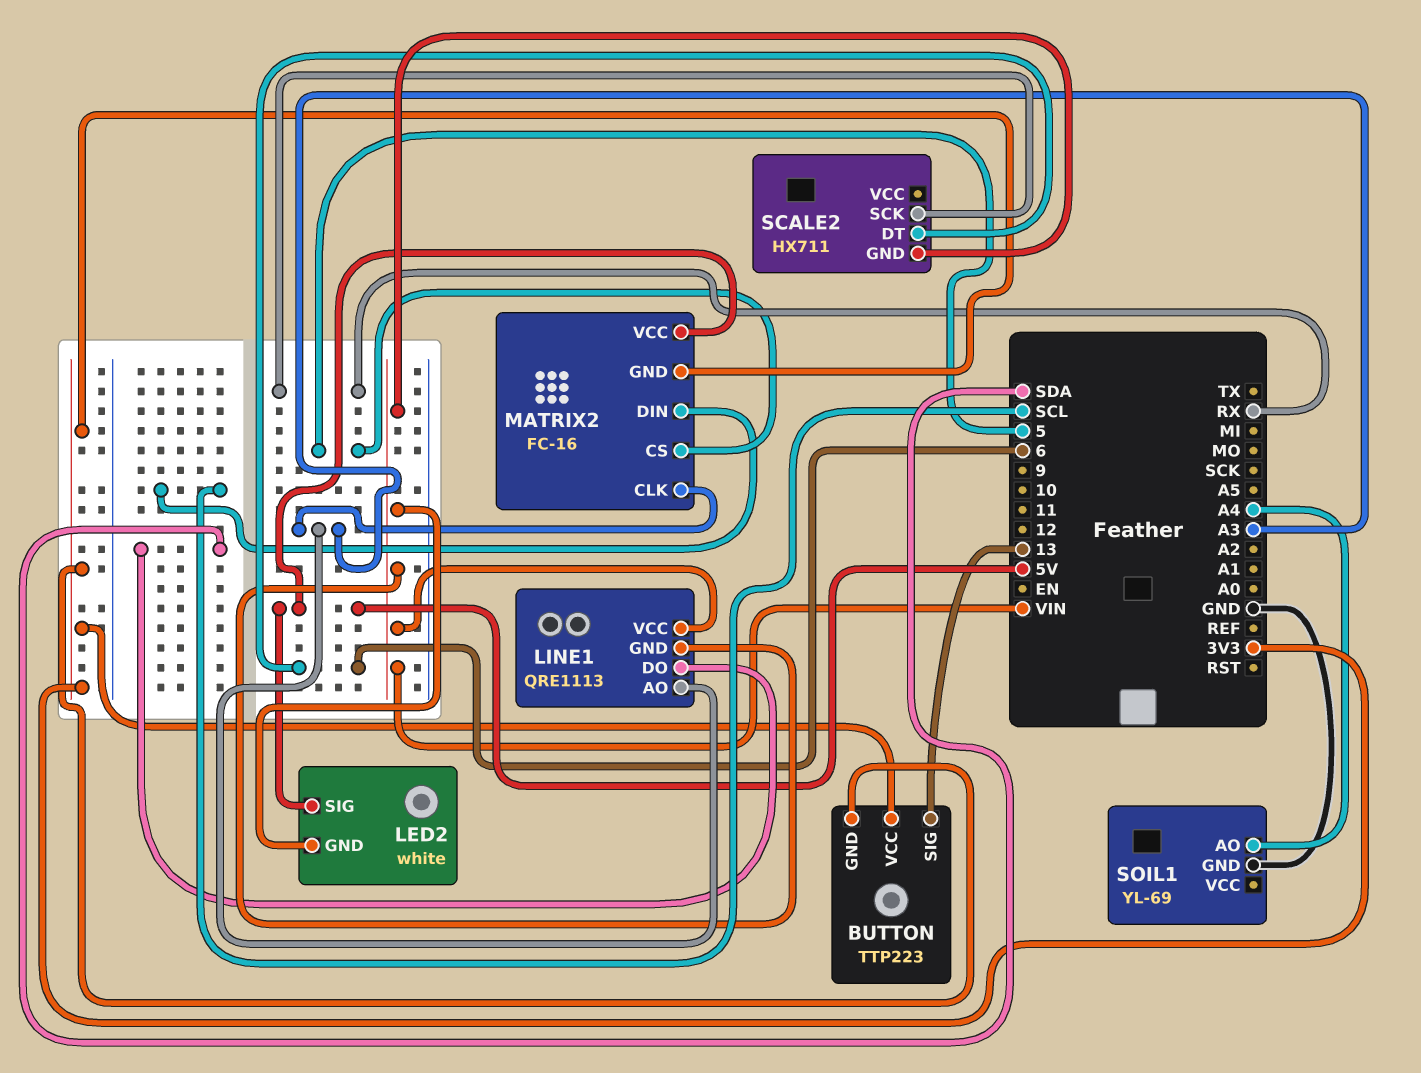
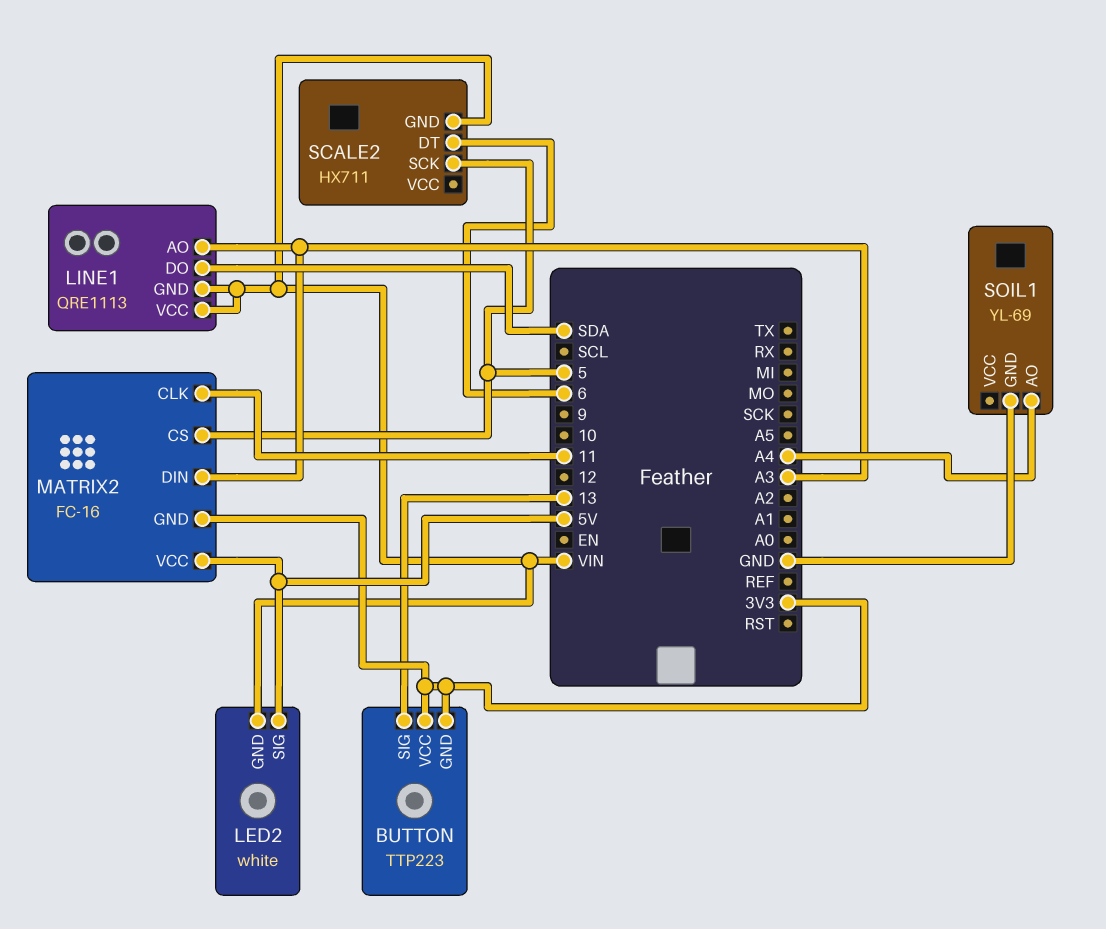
MATRIX2 pin CLK: A3 -> 11
MATRIX2 pin DIN: SCL -> A3
SCALE2 pin SCK: RX -> 5

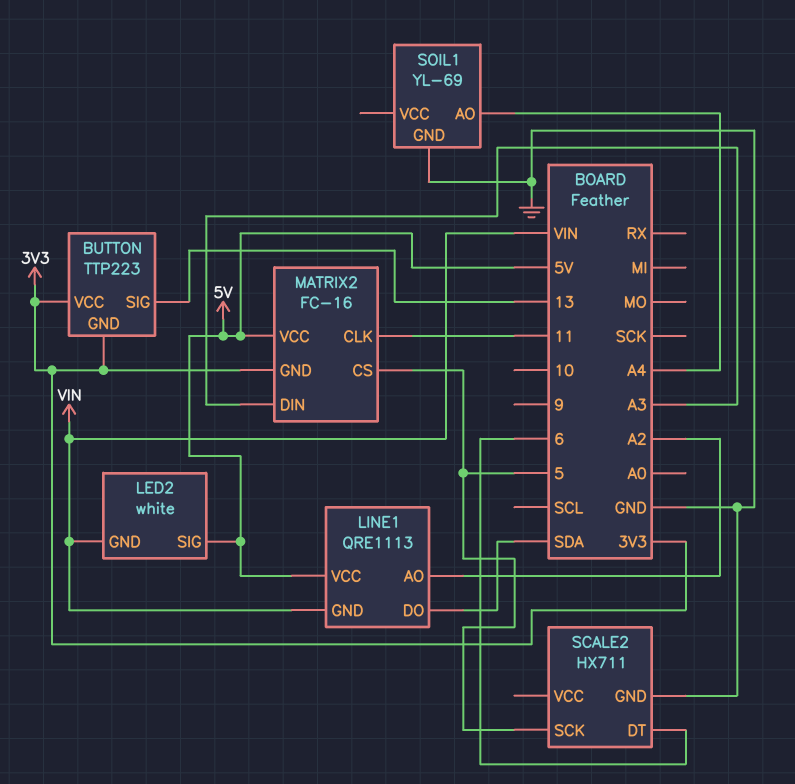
LINE1 pin AO: A3 -> A2
LINE1 pin VCC: VIN -> 5V
SCALE2 pin GND: VIN -> GND

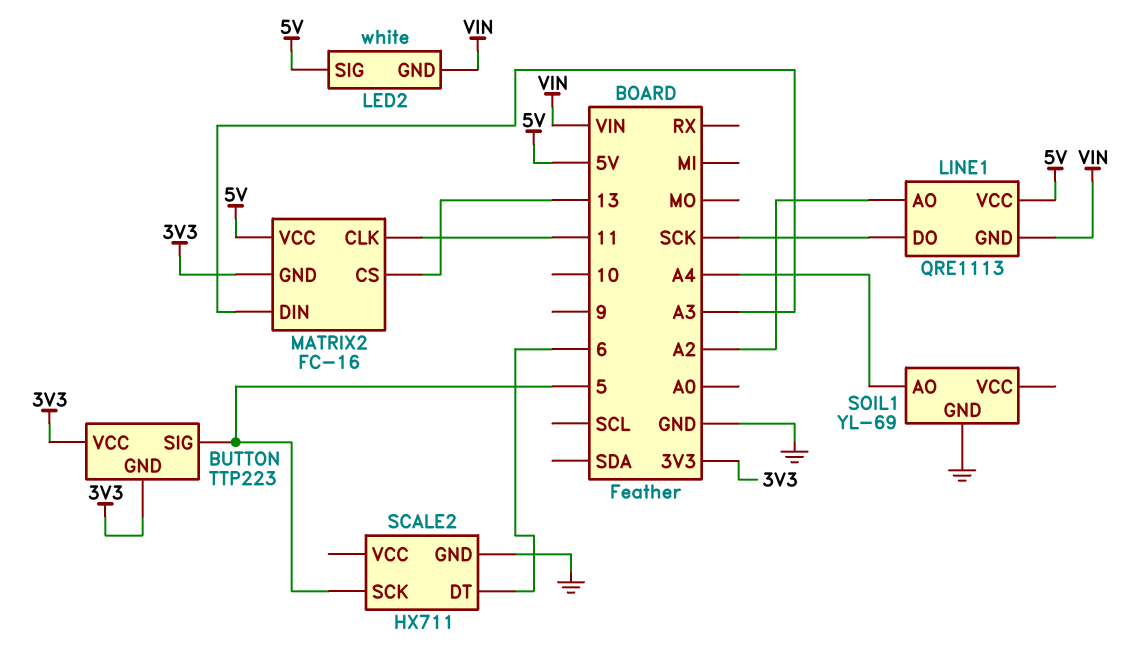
BUTTON pin SIG: 13 -> 5
LINE1 pin DO: SDA -> SCK
MATRIX2 pin CS: 5 -> 13

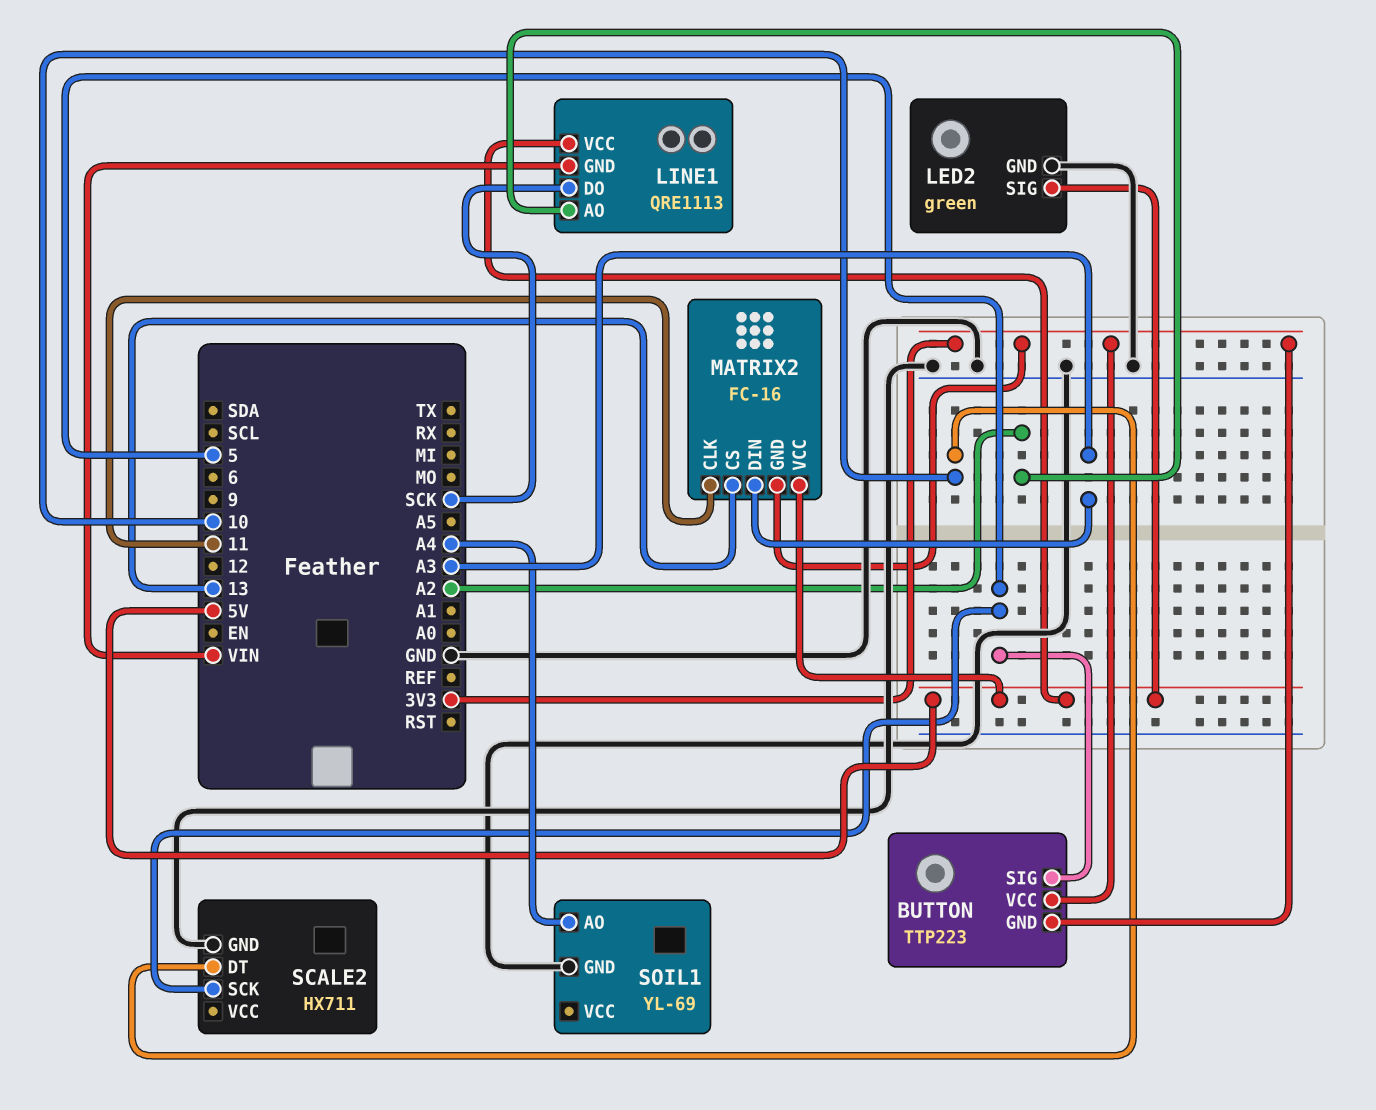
LED2: white -> green
LED2 pin GND: VIN -> GND
SCALE2 pin DT: 6 -> 10

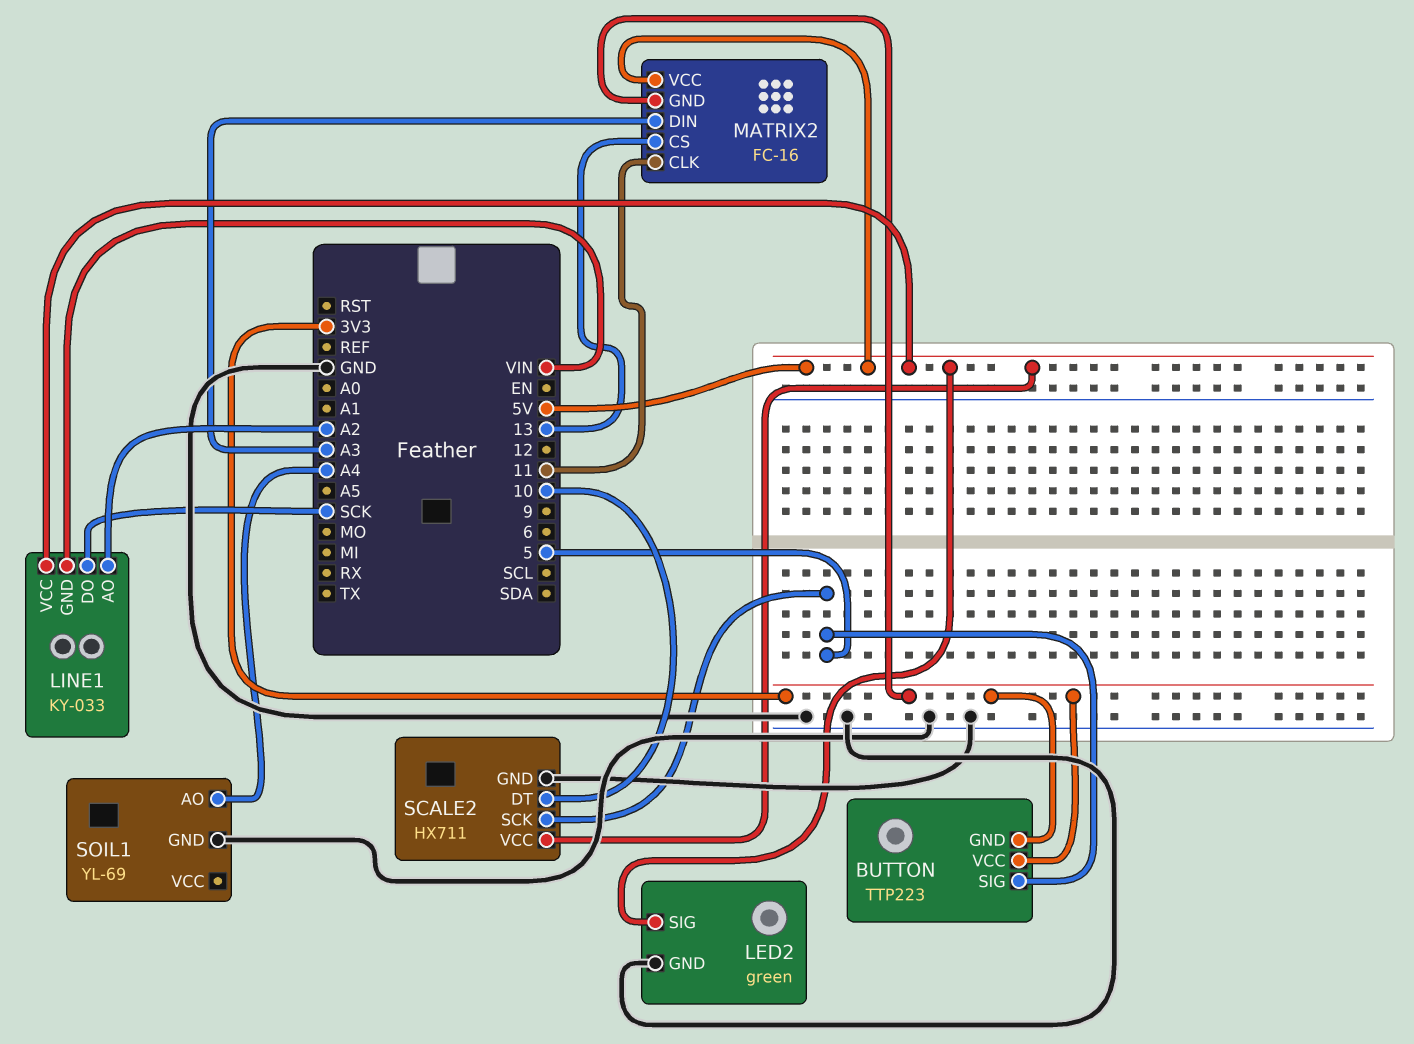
LINE1: QRE1113 -> KY-033
SCALE2 pin VCC: none -> 5V

